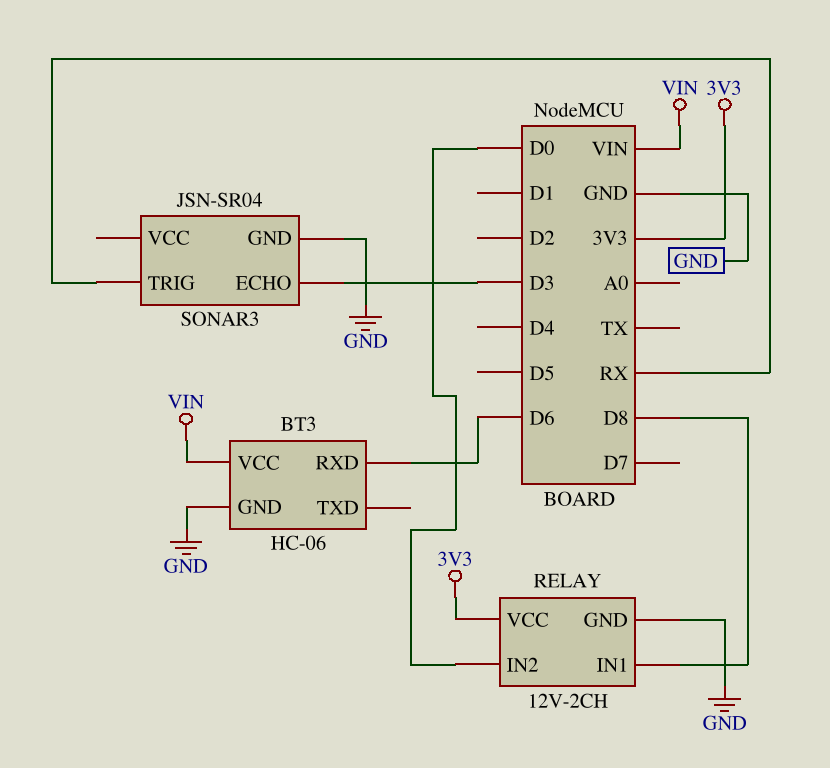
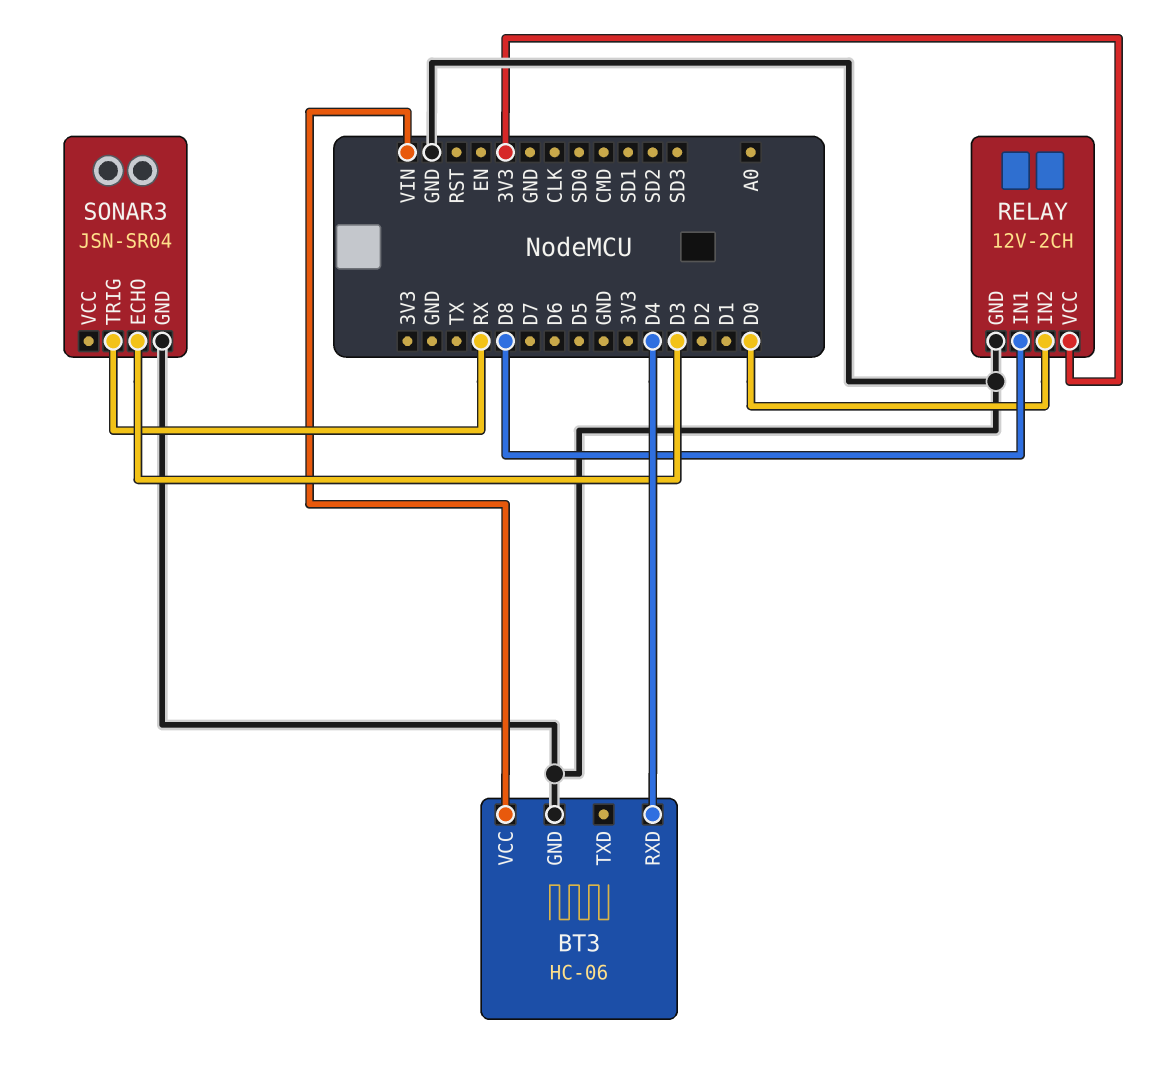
BT3 pin RXD: D6 -> D4

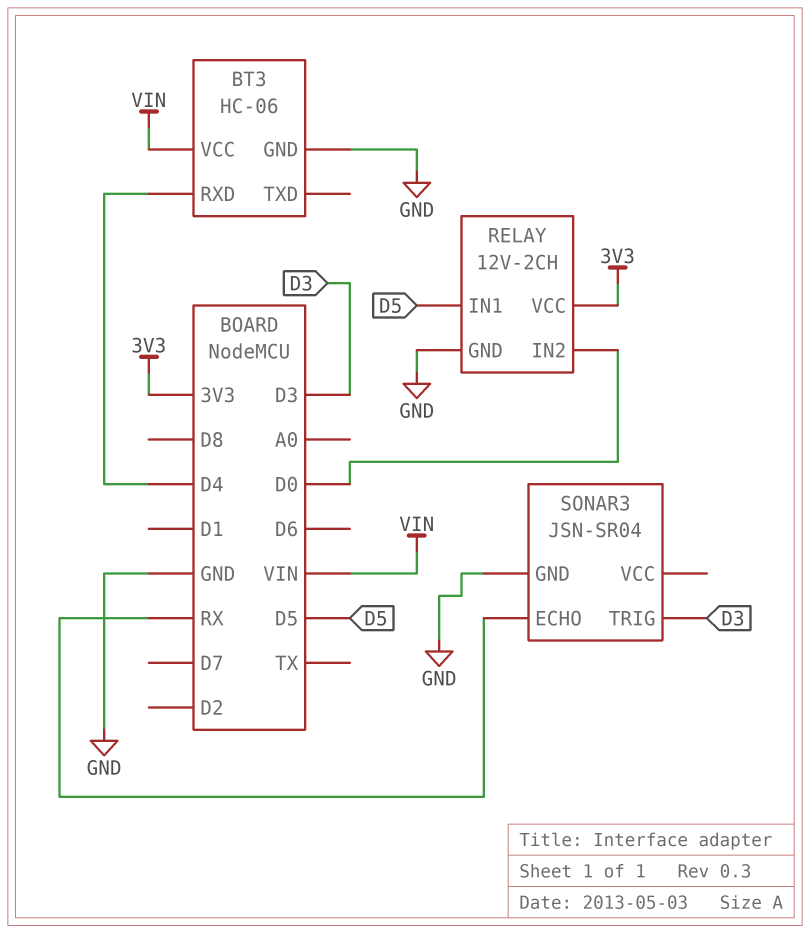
RELAY pin IN1: D8 -> D5
SONAR3 pin ECHO: D3 -> RX
SONAR3 pin TRIG: RX -> D3

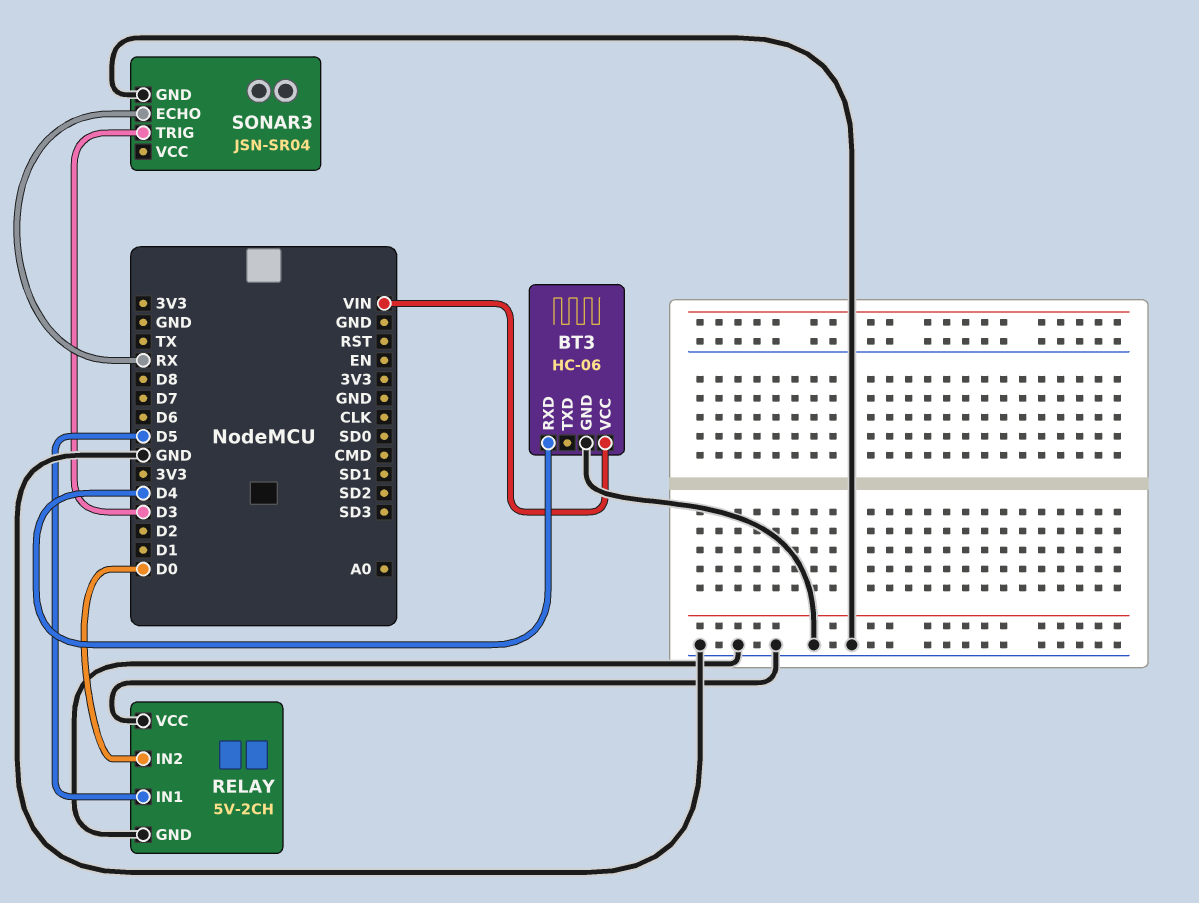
RELAY: 12V-2CH -> 5V-2CH
RELAY pin VCC: 3V3 -> GND

